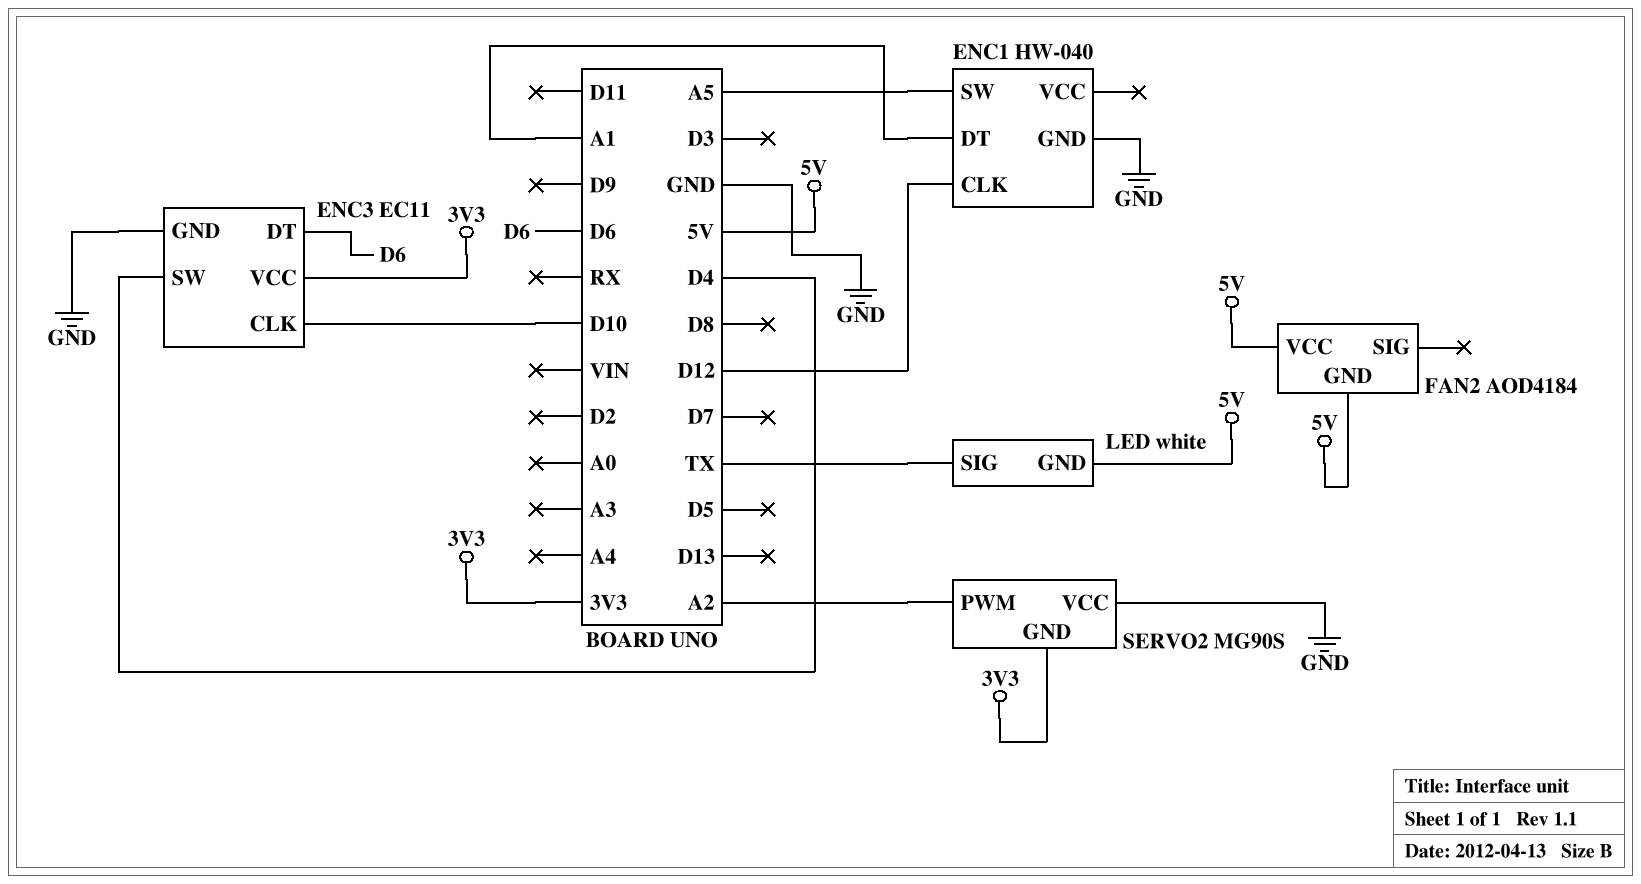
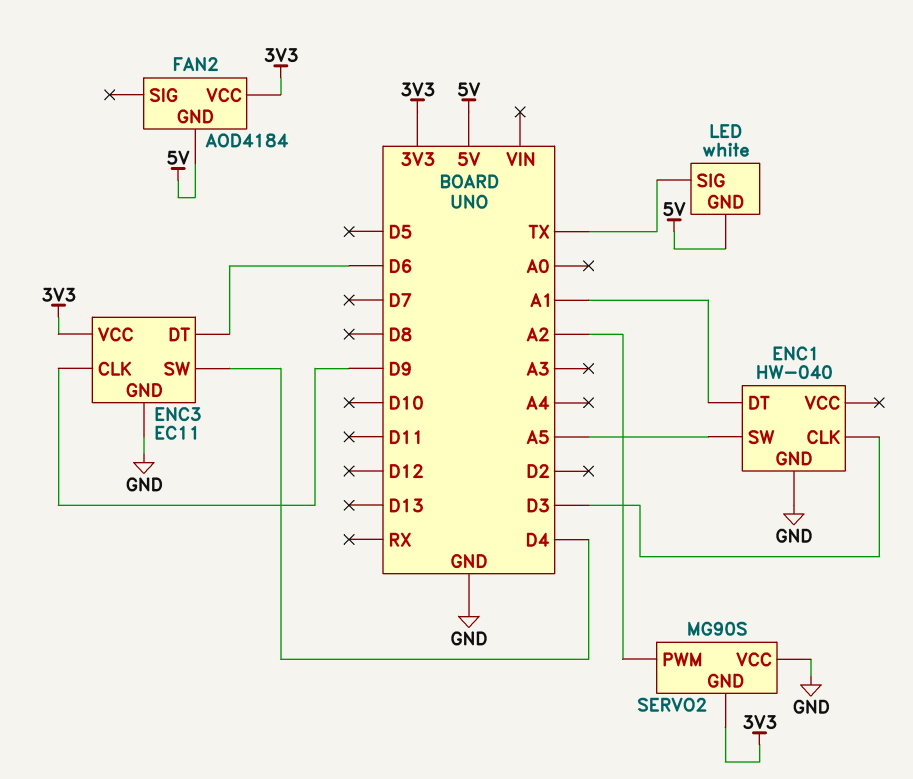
ENC1 pin CLK: D12 -> D3
ENC3 pin CLK: D10 -> D9
FAN2 pin VCC: 5V -> 3V3

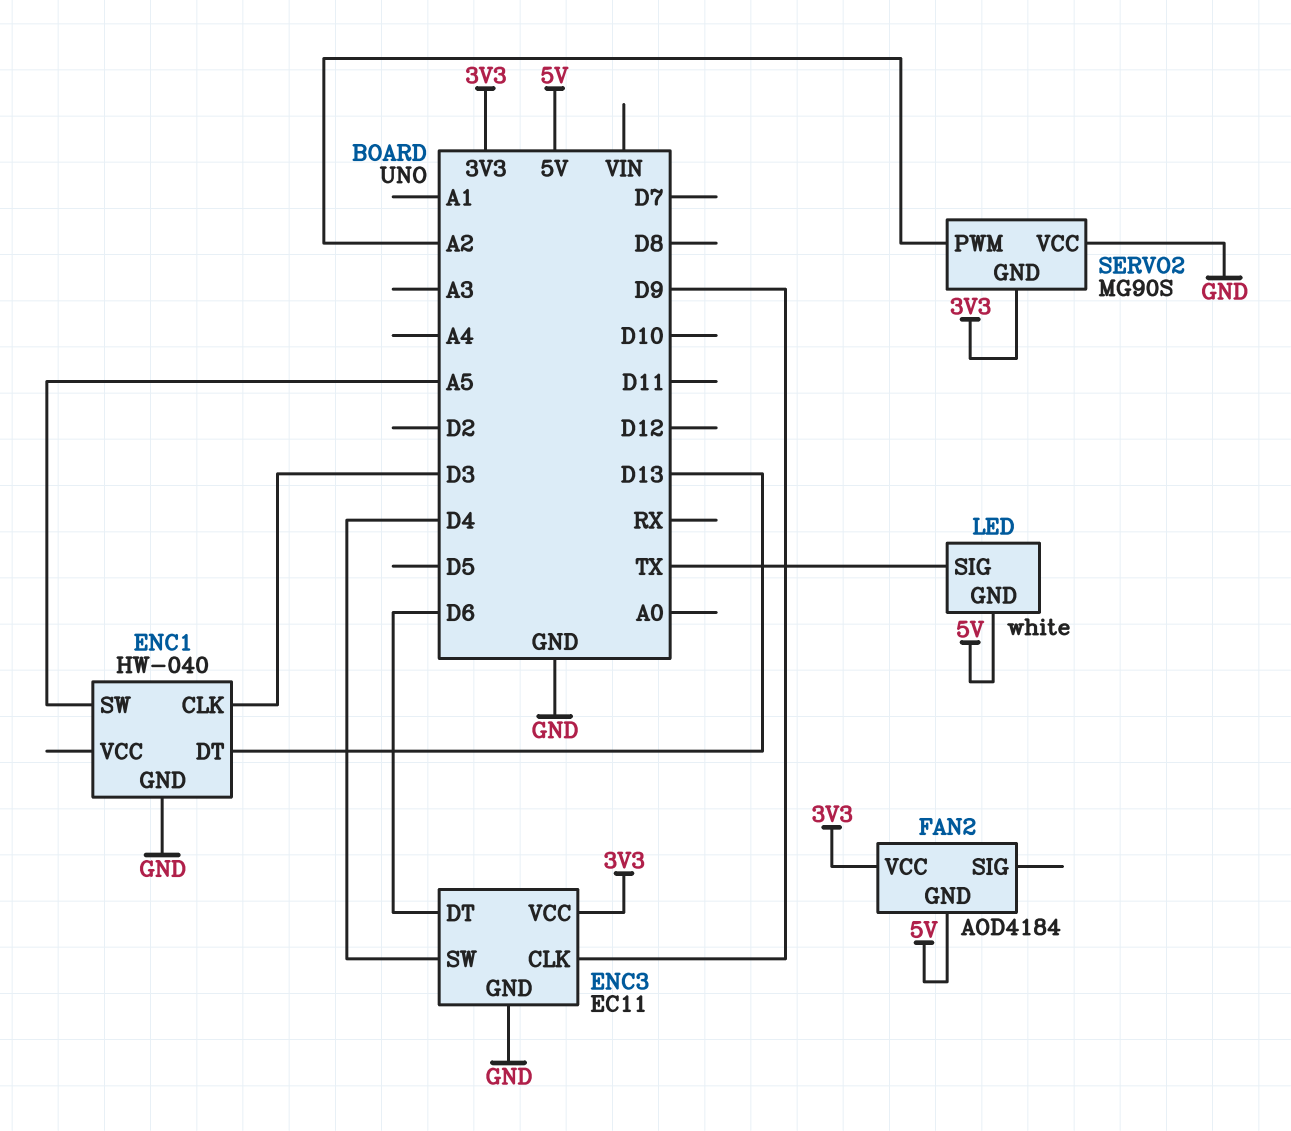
ENC1 pin DT: A1 -> D13

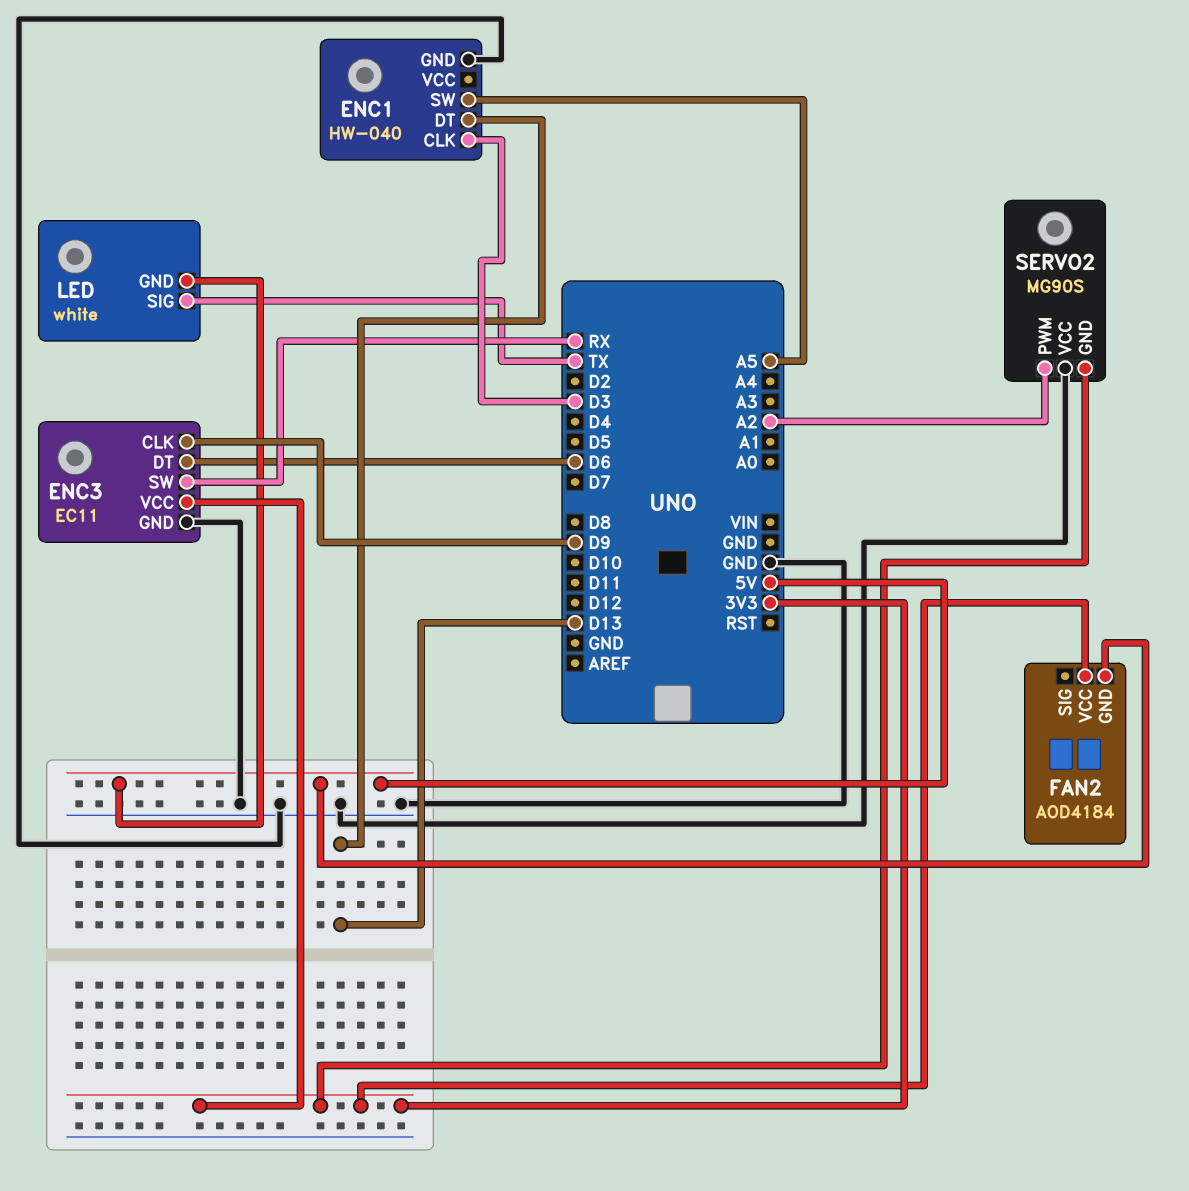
ENC3 pin SW: D4 -> RX

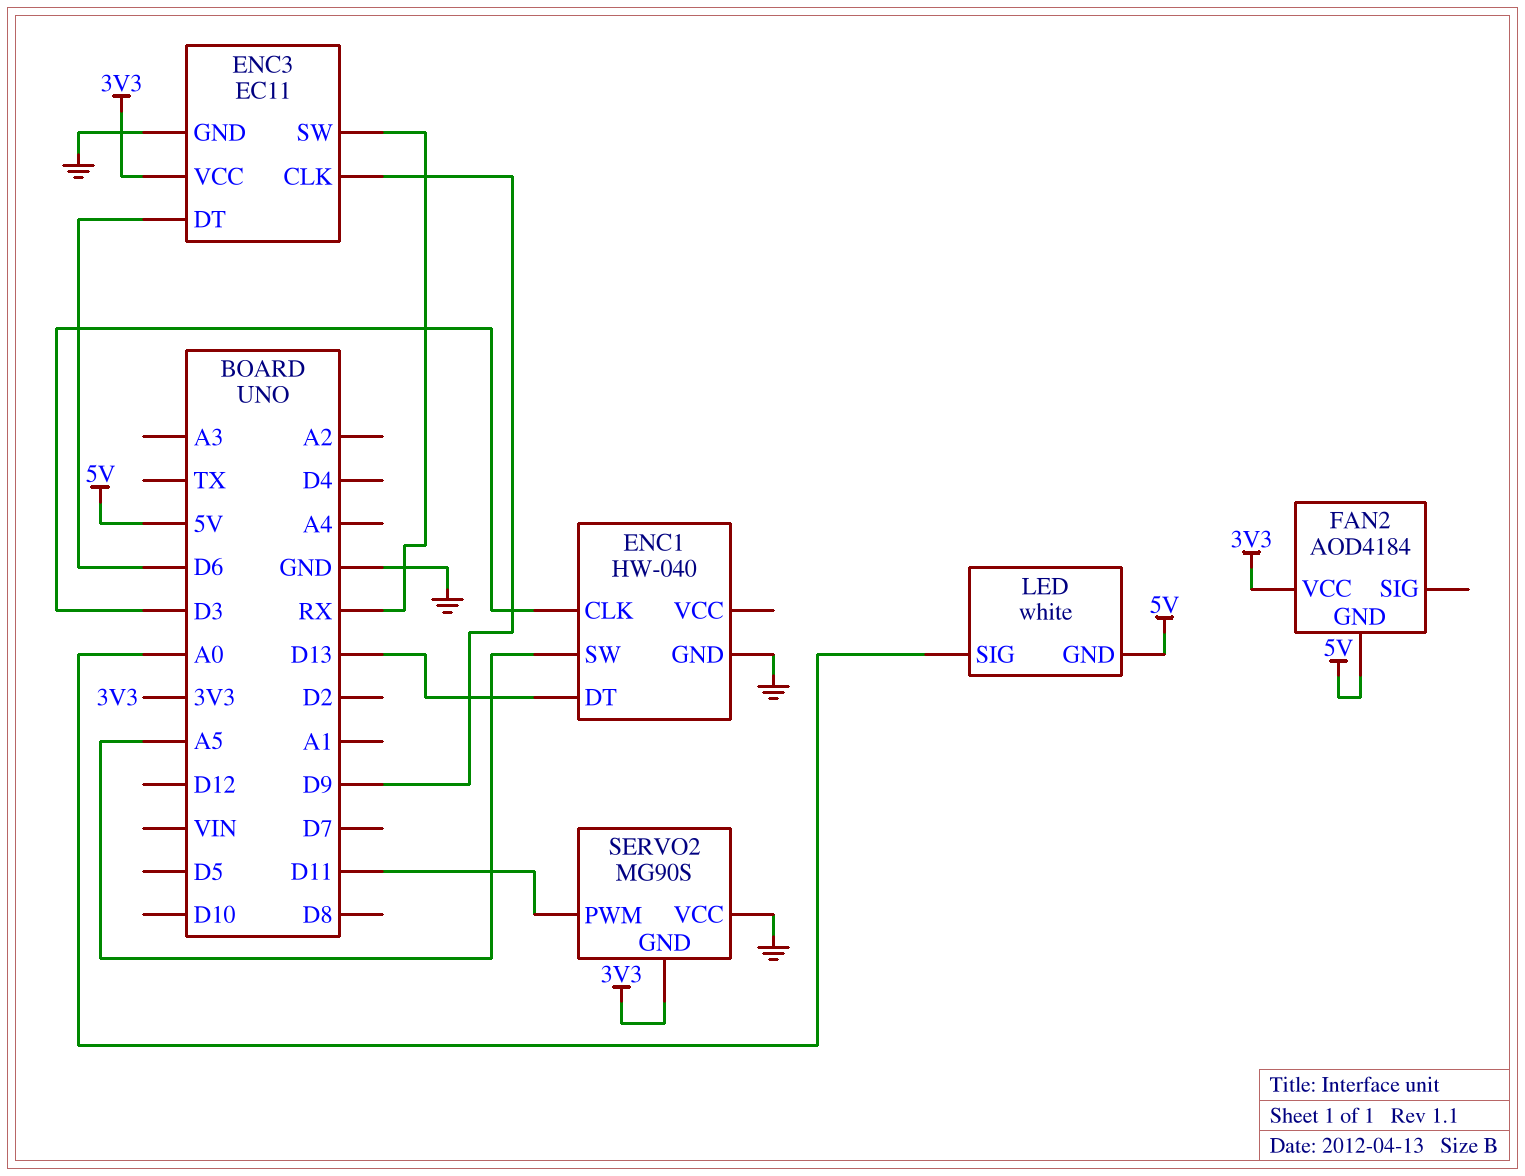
LED pin SIG: TX -> A0
SERVO2 pin PWM: A2 -> D11

